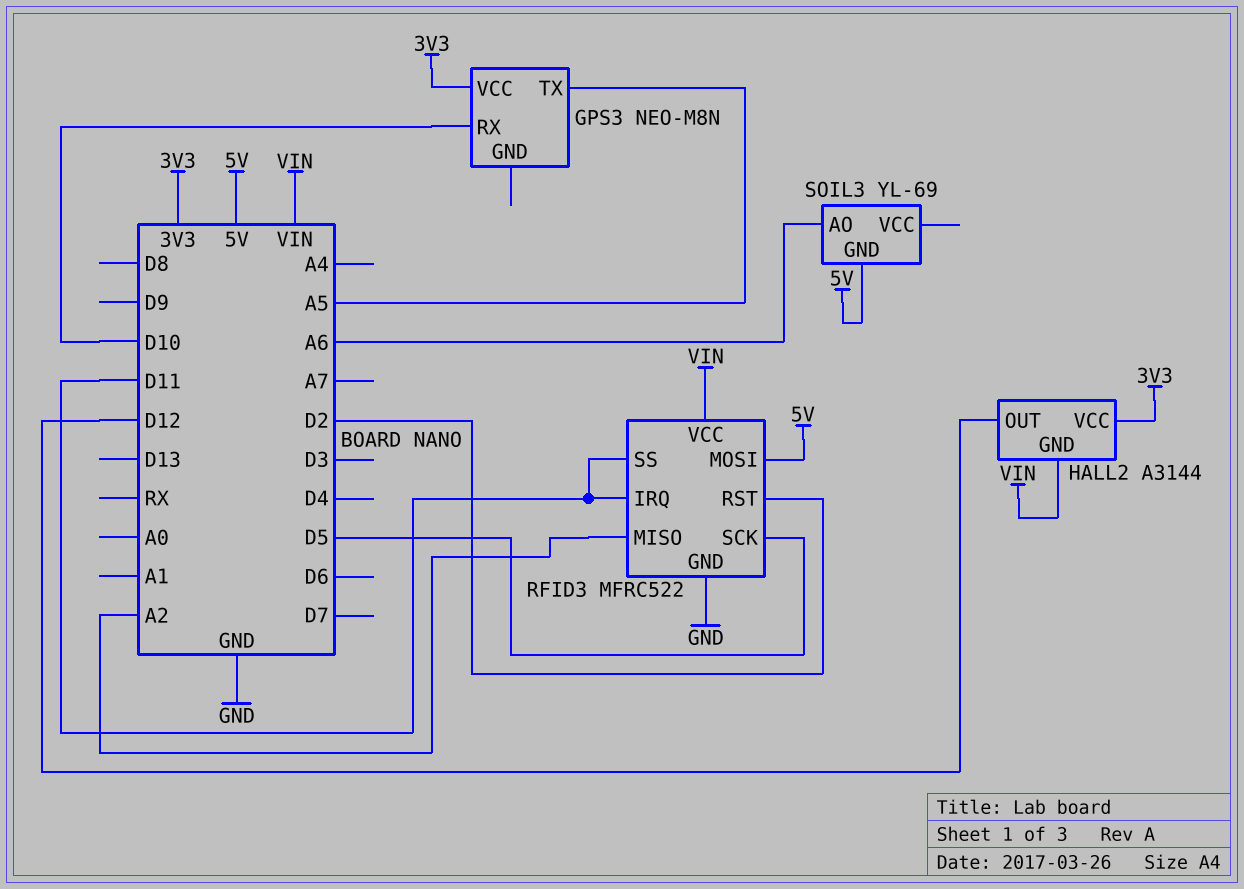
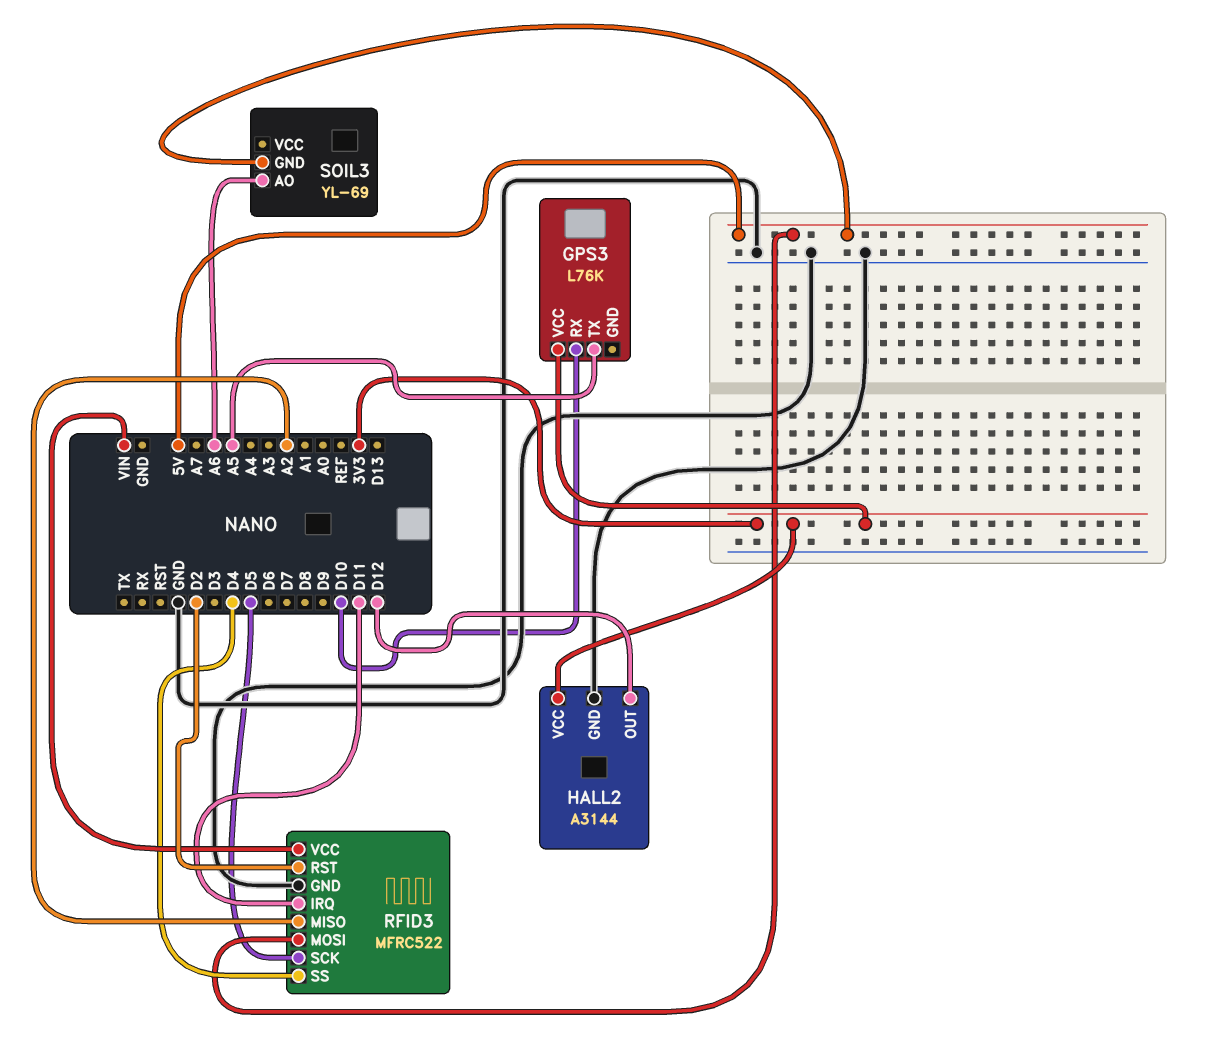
GPS3: NEO-M8N -> L76K
HALL2 pin GND: VIN -> GND
RFID3 pin SS: D11 -> D4

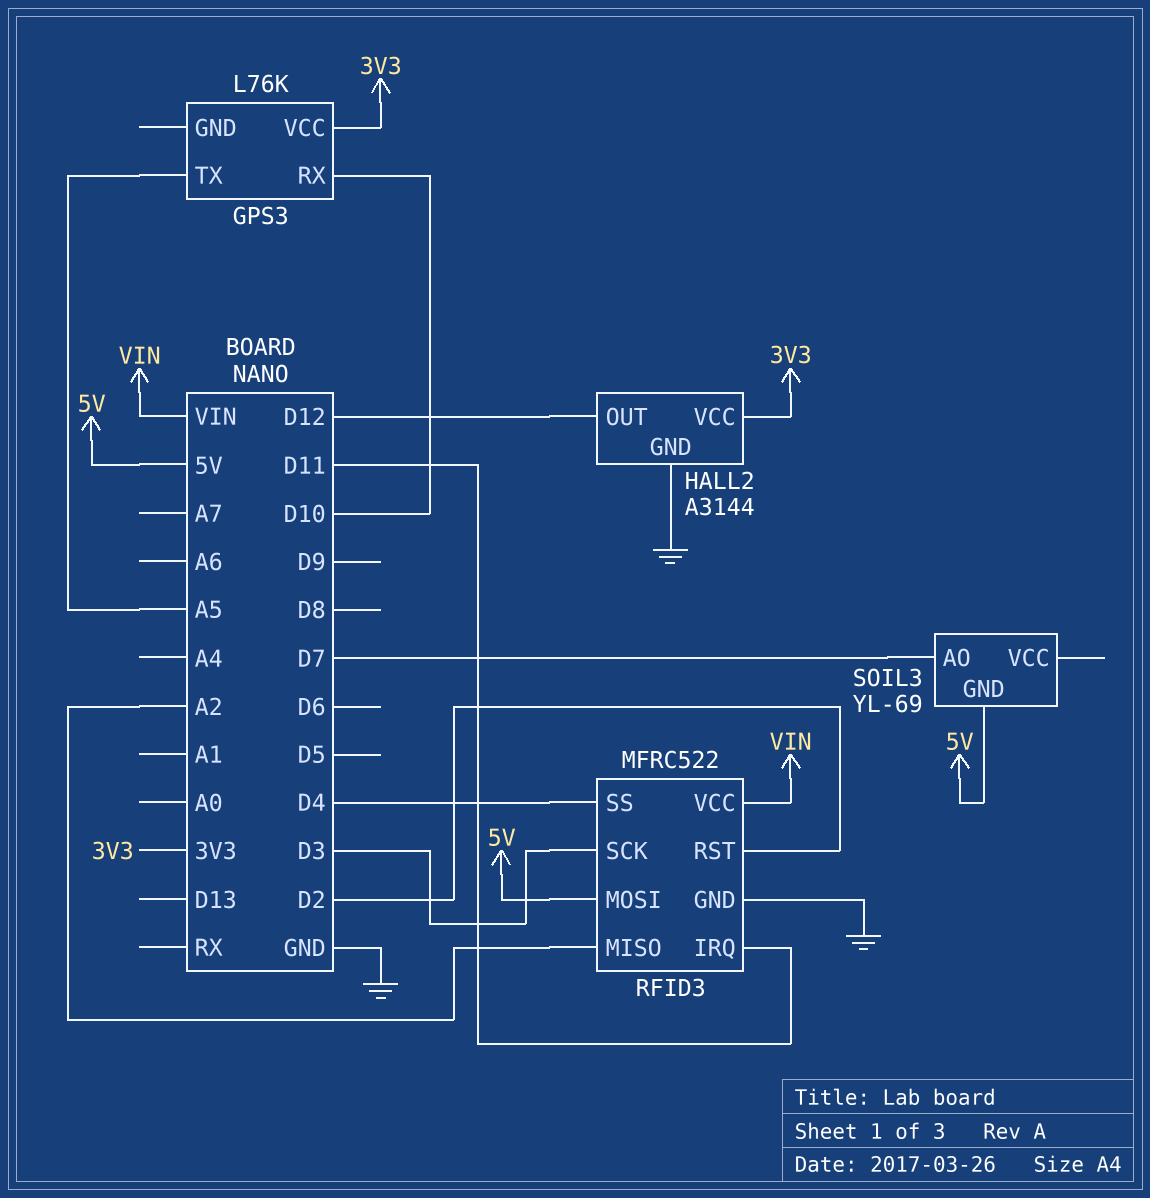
RFID3 pin SCK: D5 -> D3
SOIL3 pin AO: A6 -> D7

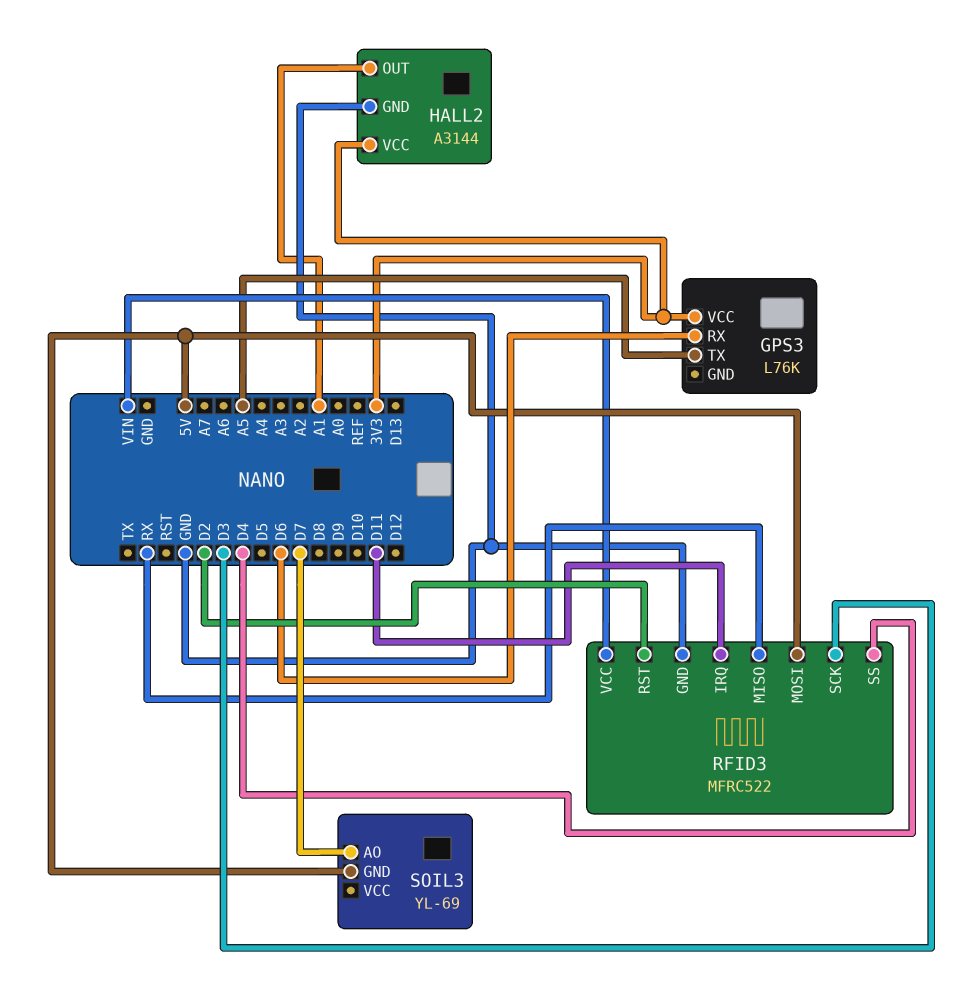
GPS3 pin RX: D10 -> D6
HALL2 pin OUT: D12 -> A1
RFID3 pin MISO: A2 -> RX

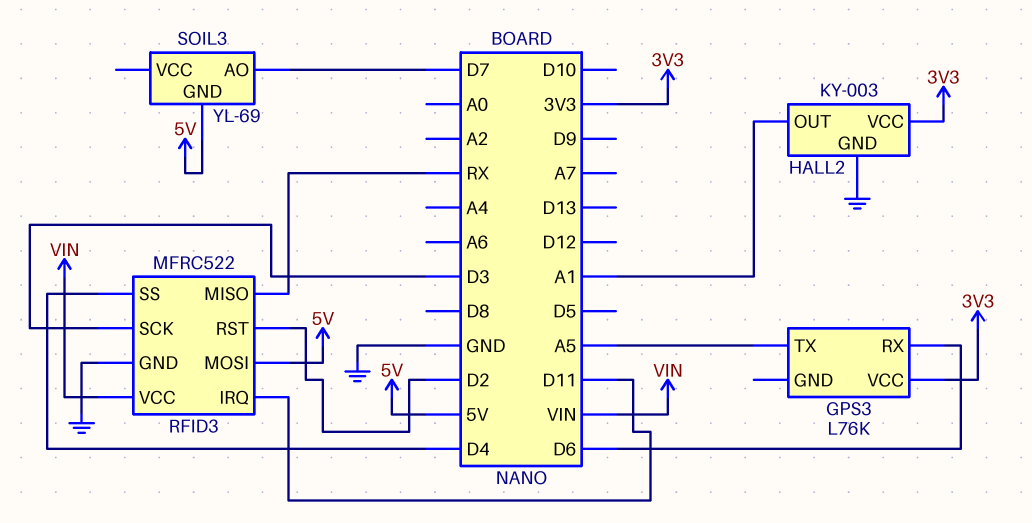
HALL2: A3144 -> KY-003

